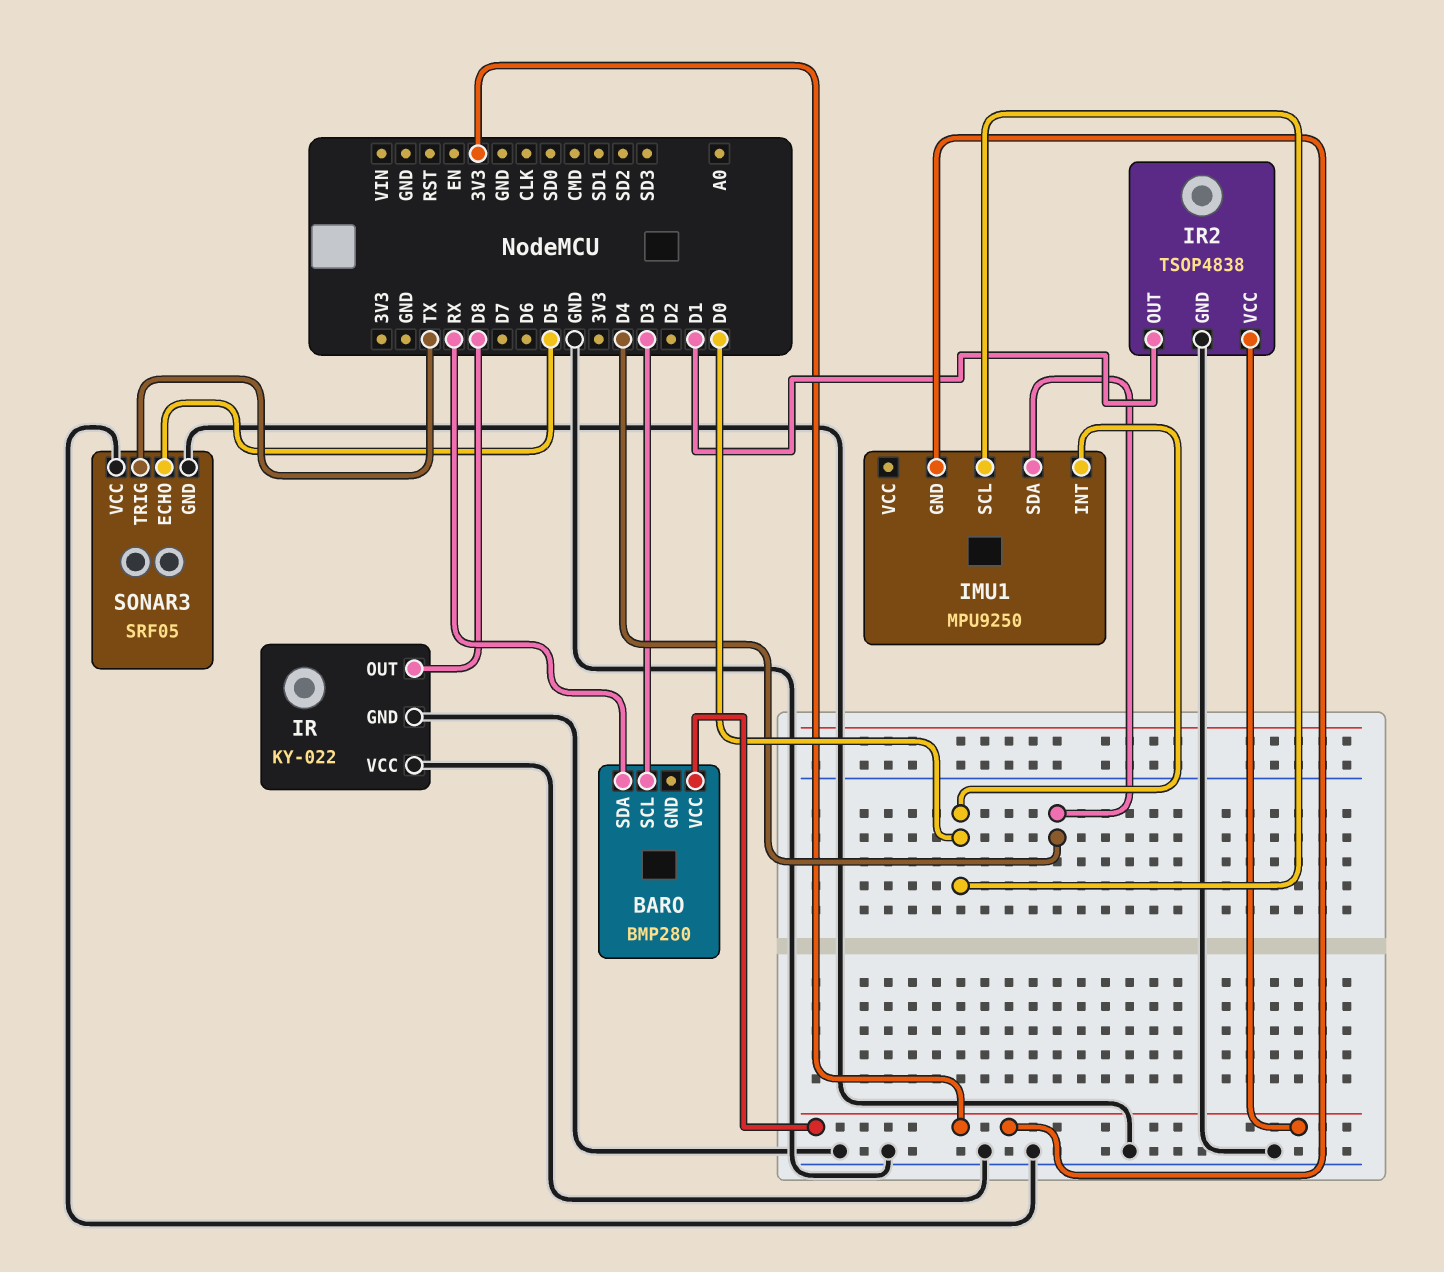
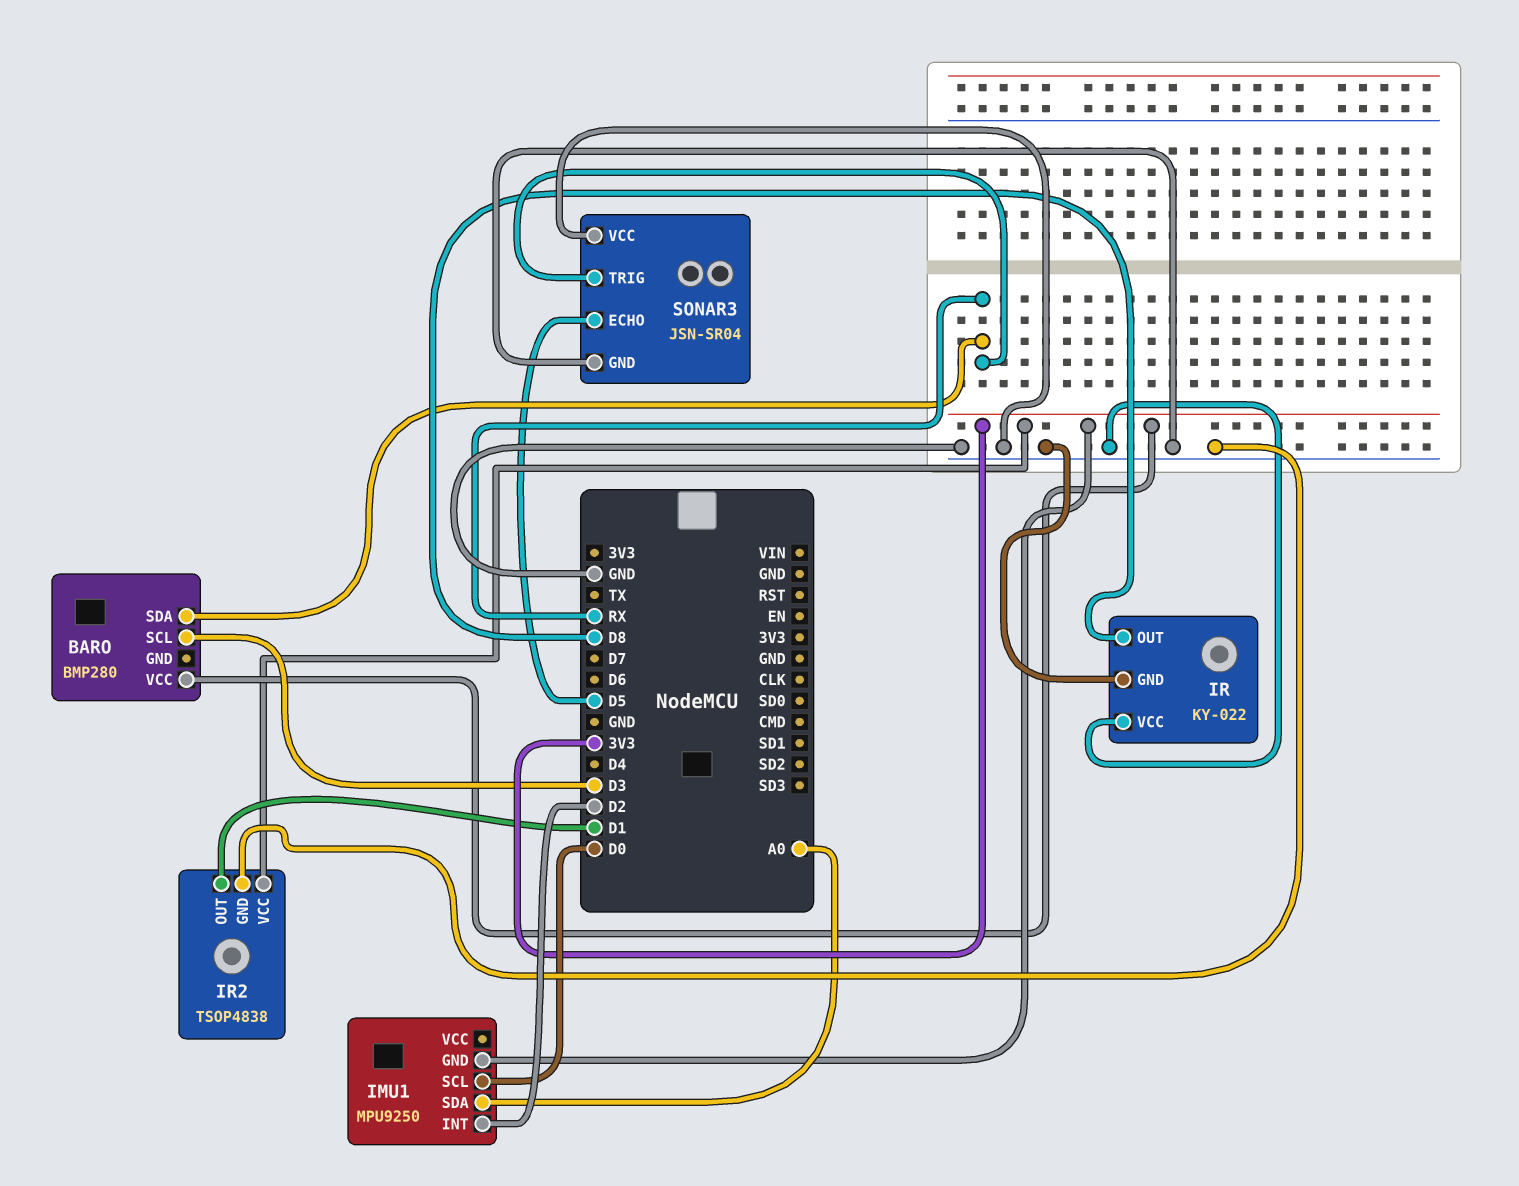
IMU1 pin INT: D0 -> D2
IMU1 pin SDA: D4 -> A0
SONAR3: SRF05 -> JSN-SR04
SONAR3 pin TRIG: TX -> RX

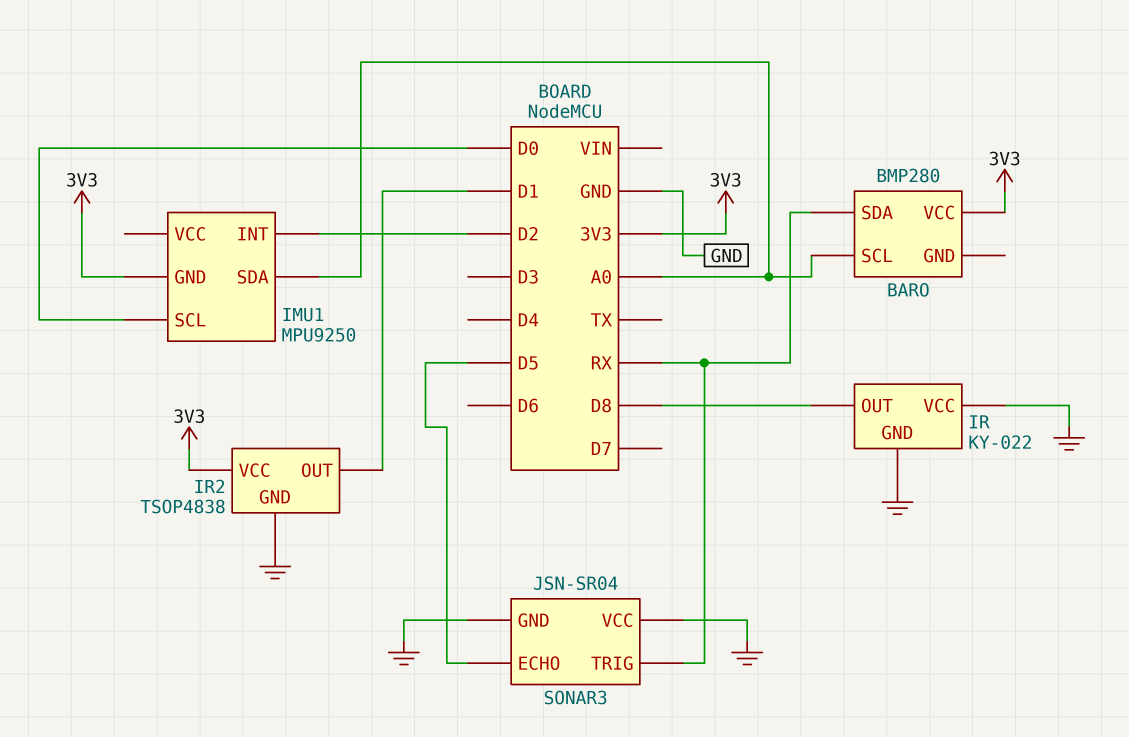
BARO pin SCL: D3 -> A0

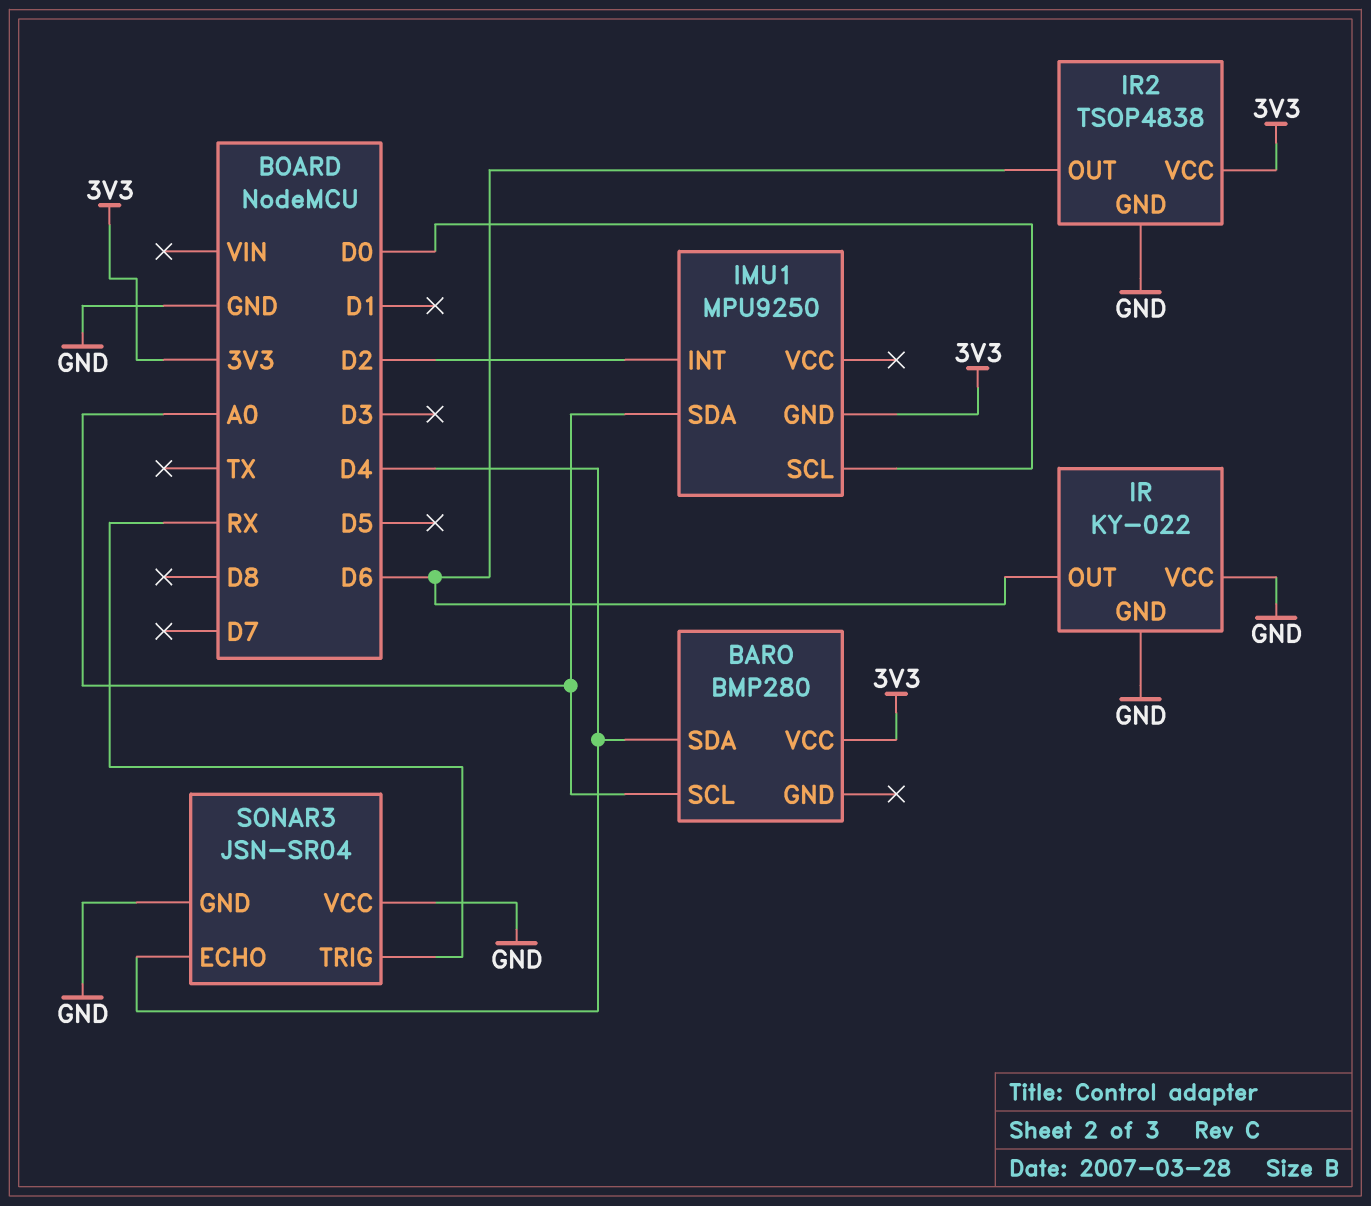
BARO pin SDA: RX -> D4
IR pin OUT: D8 -> D6
IR2 pin OUT: D1 -> D6
SONAR3 pin ECHO: D5 -> D4

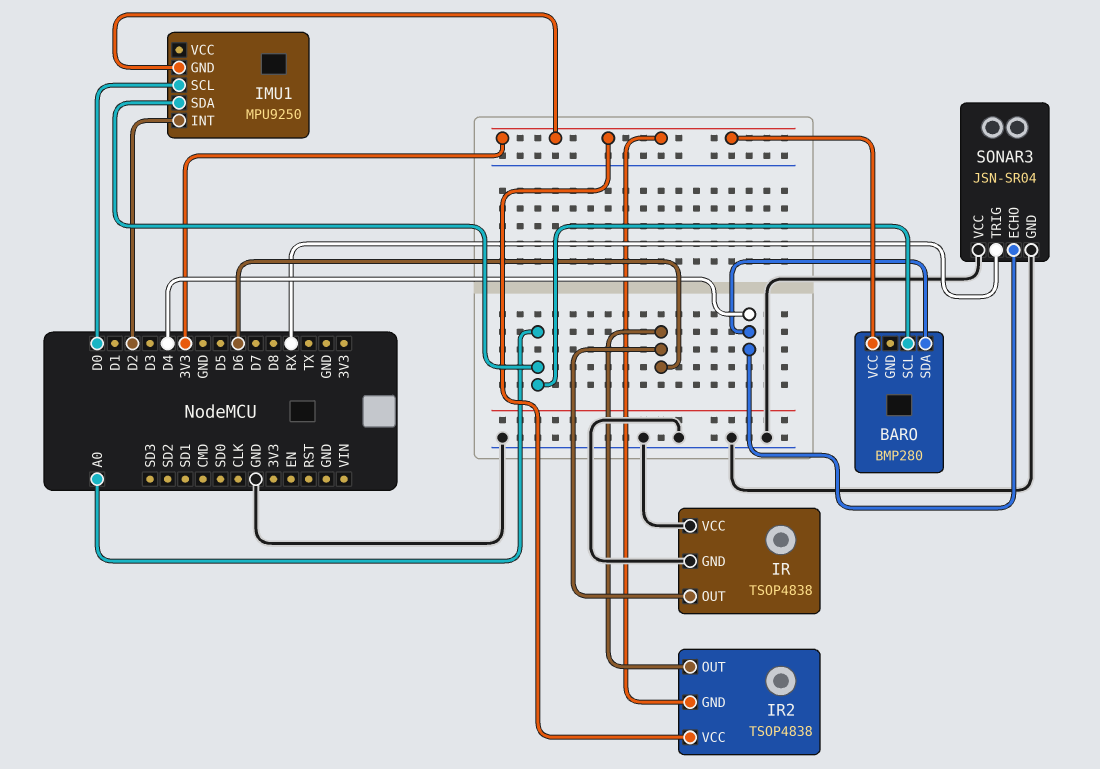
IR: KY-022 -> TSOP4838
IR2 pin GND: GND -> 3V3

